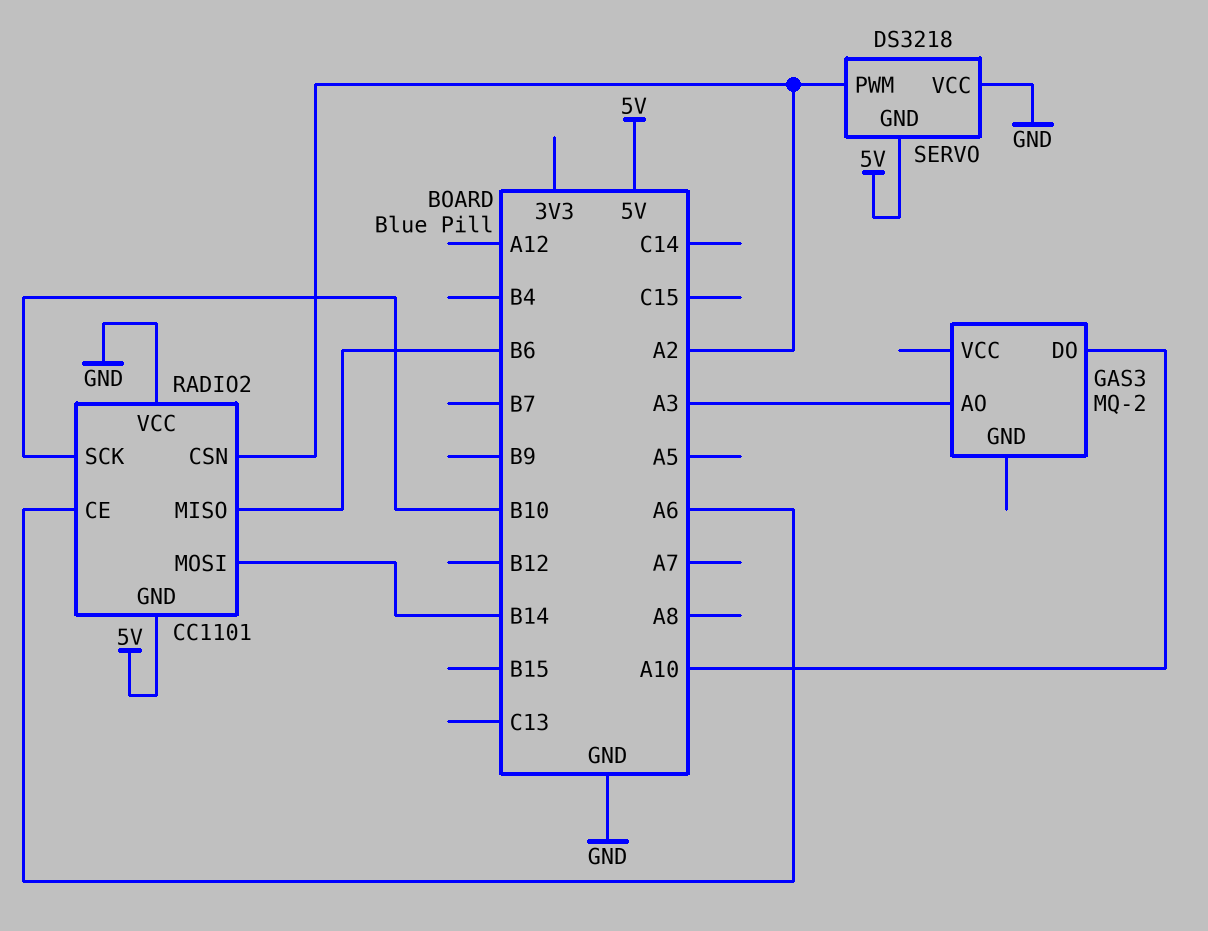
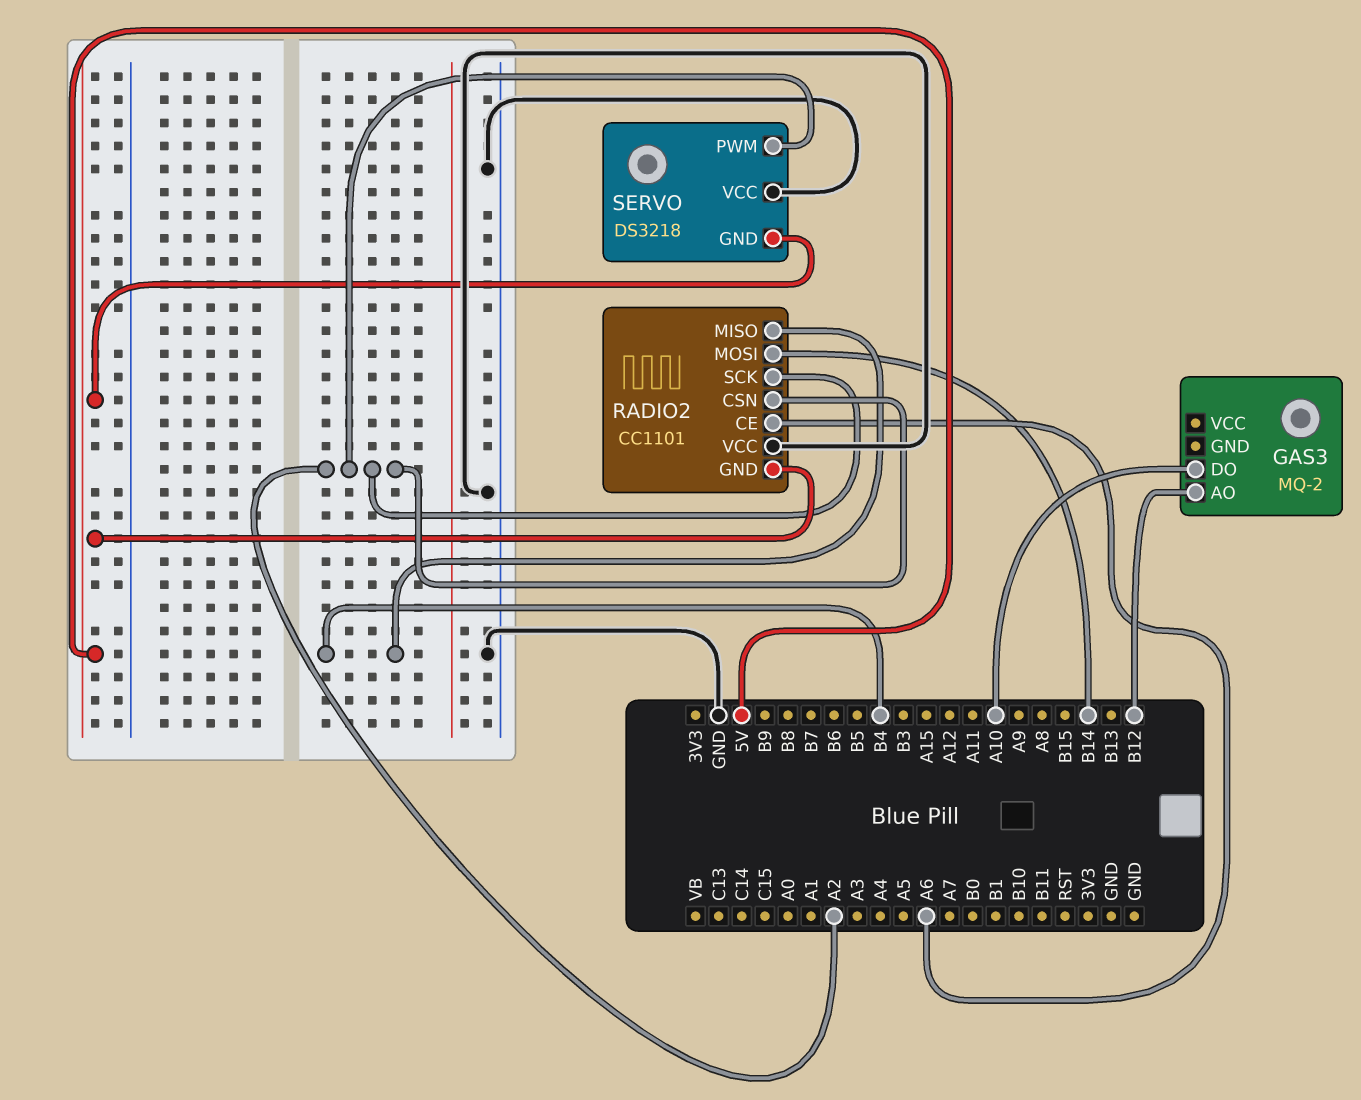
GAS3 pin AO: A3 -> B12
RADIO2 pin MISO: B6 -> B4
RADIO2 pin SCK: B10 -> A2

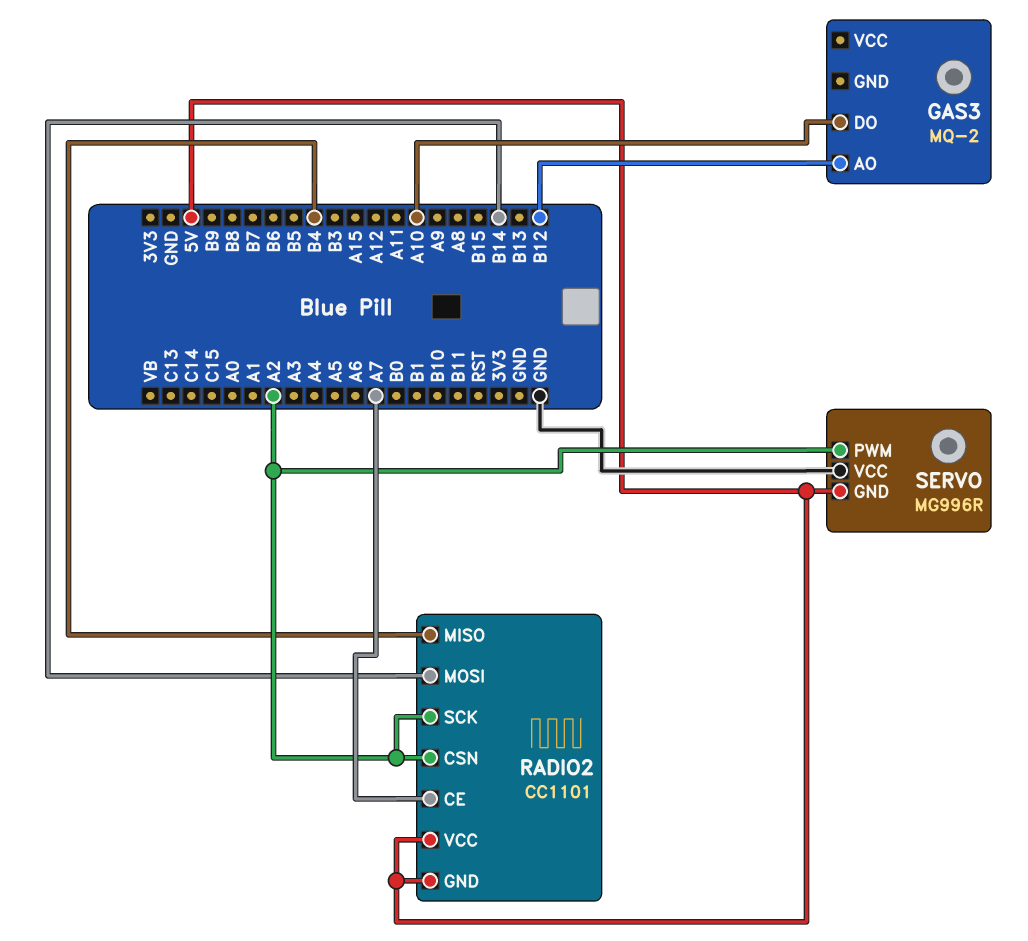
RADIO2 pin CE: A6 -> A7
RADIO2 pin VCC: GND -> 5V
SERVO: DS3218 -> MG996R

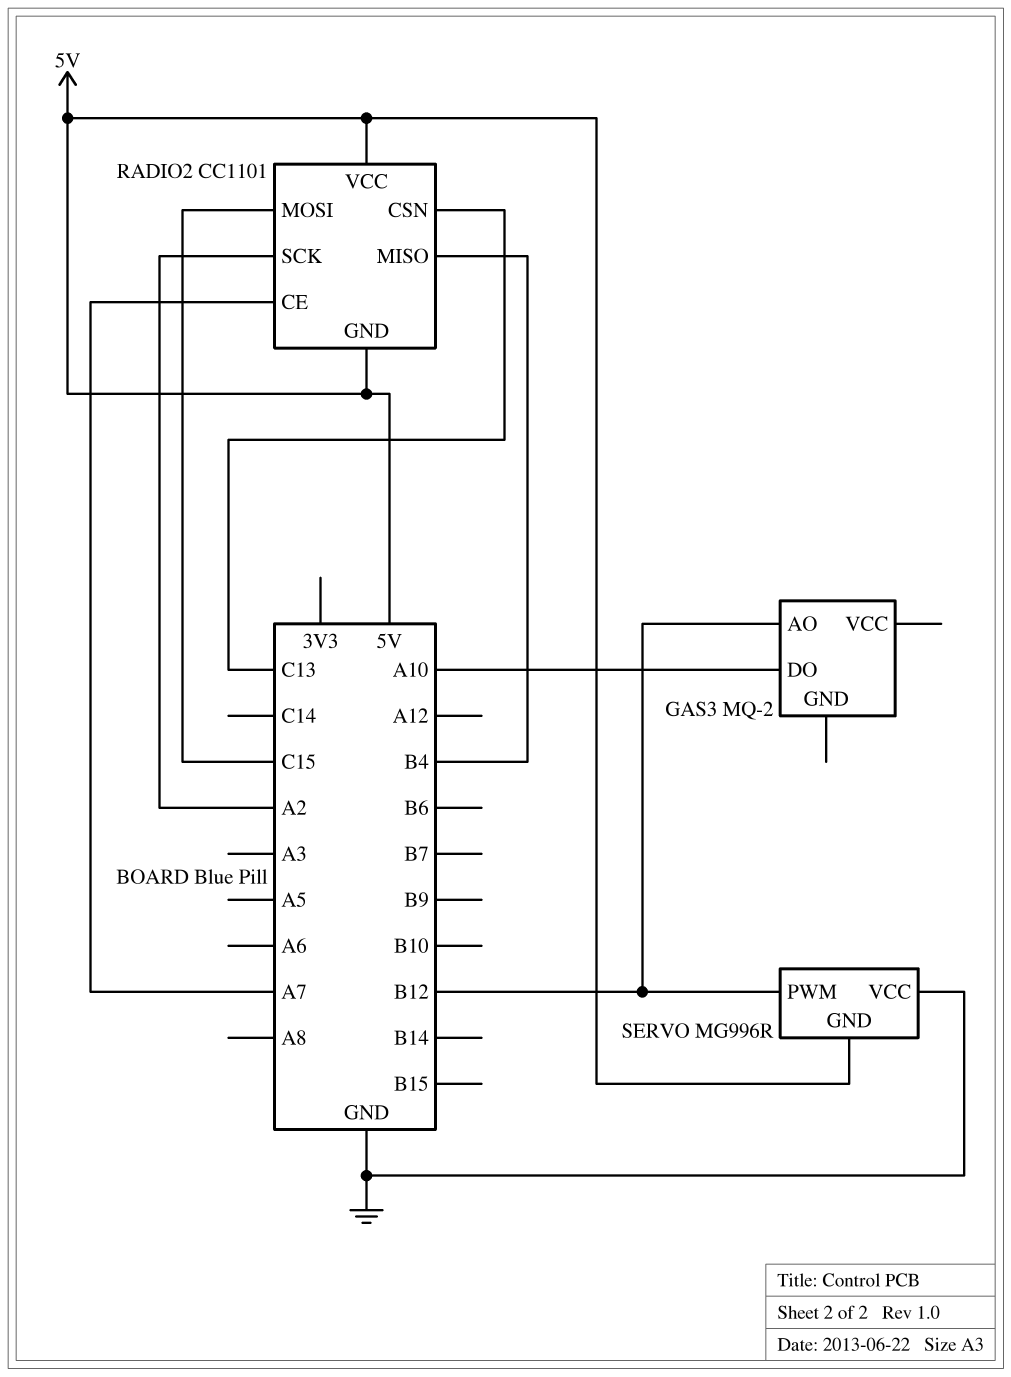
RADIO2 pin CSN: A2 -> C13
RADIO2 pin MOSI: B14 -> C15
SERVO pin PWM: A2 -> B12

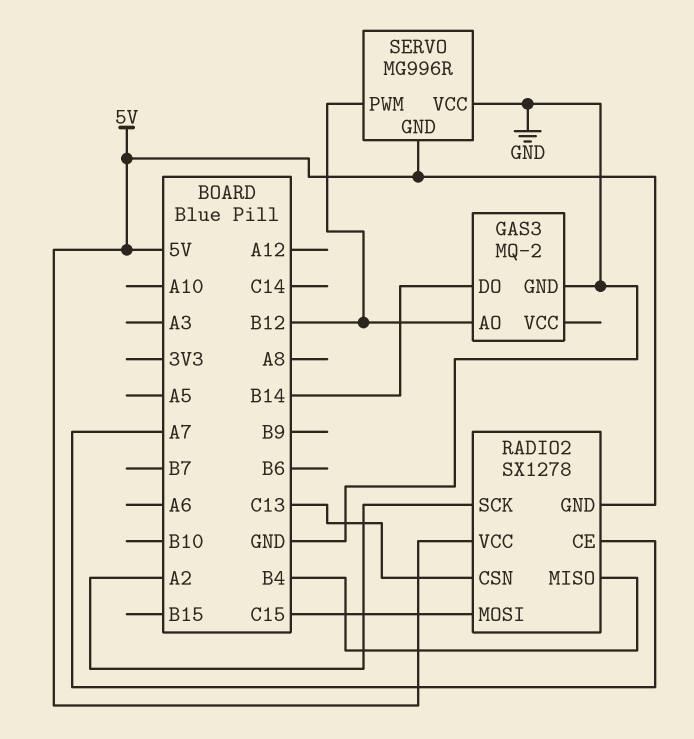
GAS3 pin DO: A10 -> B14
GAS3 pin GND: none -> GND
RADIO2: CC1101 -> SX1278

